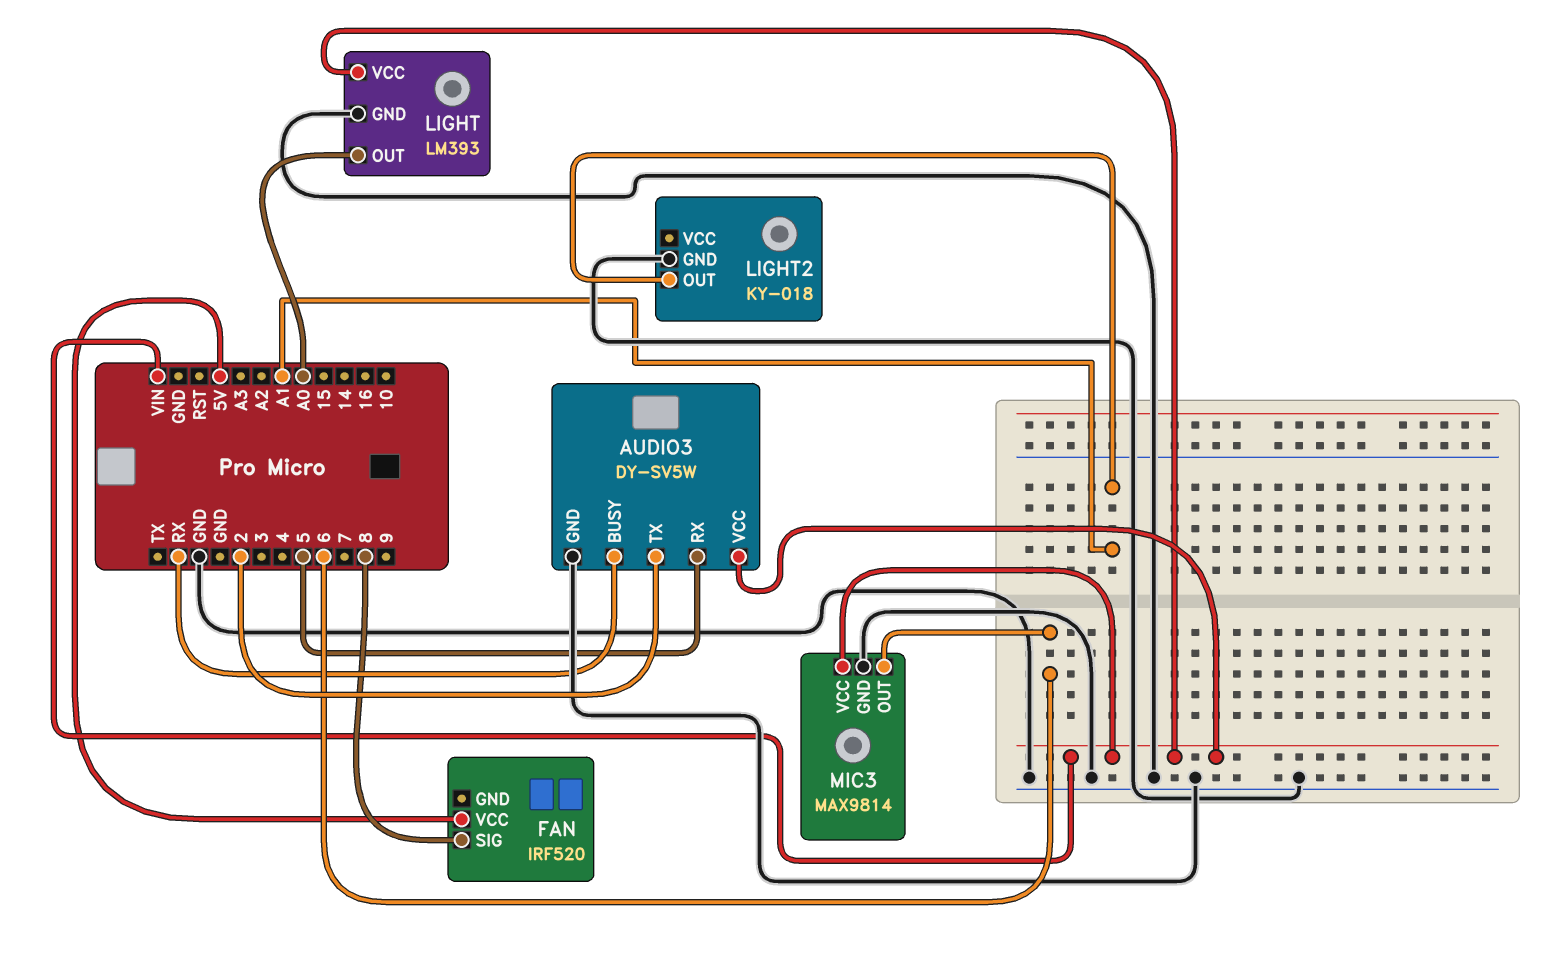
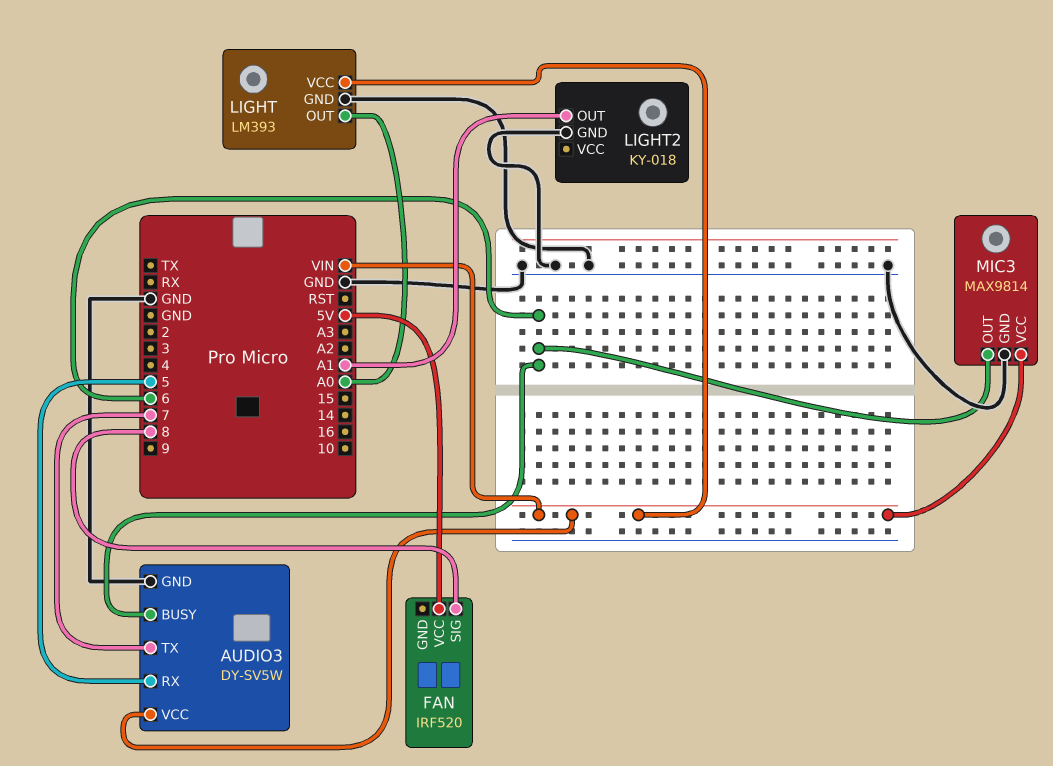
AUDIO3 pin BUSY: RX -> 6
AUDIO3 pin TX: 2 -> 7

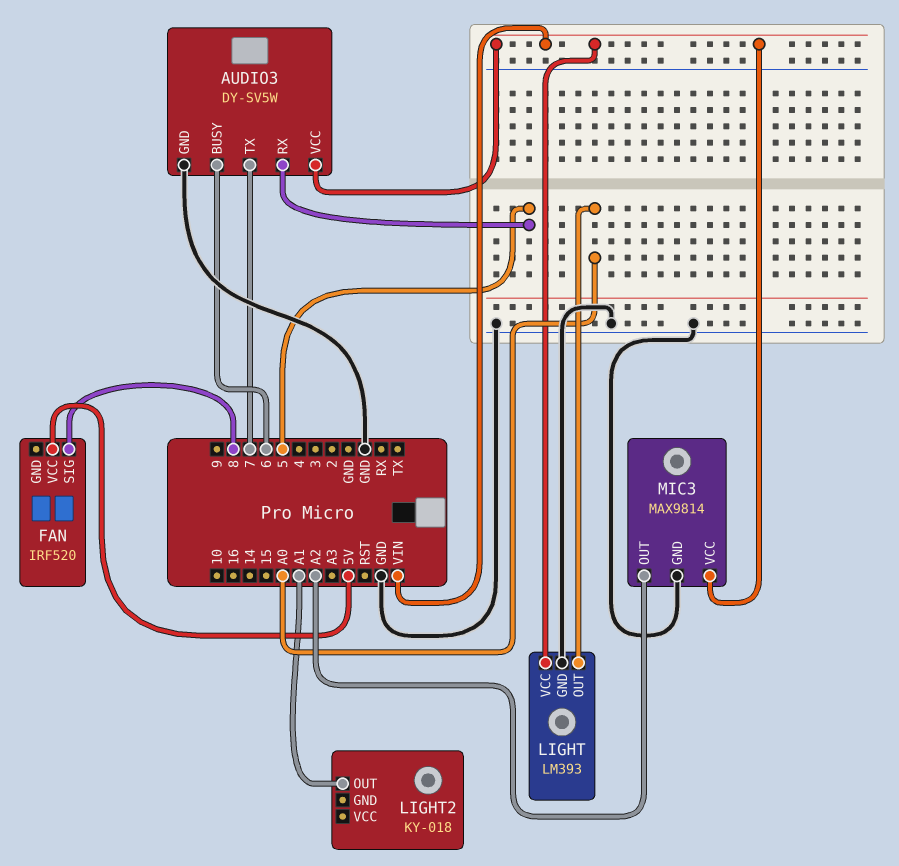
LIGHT2 pin GND: GND -> none
MIC3 pin OUT: 6 -> A2

